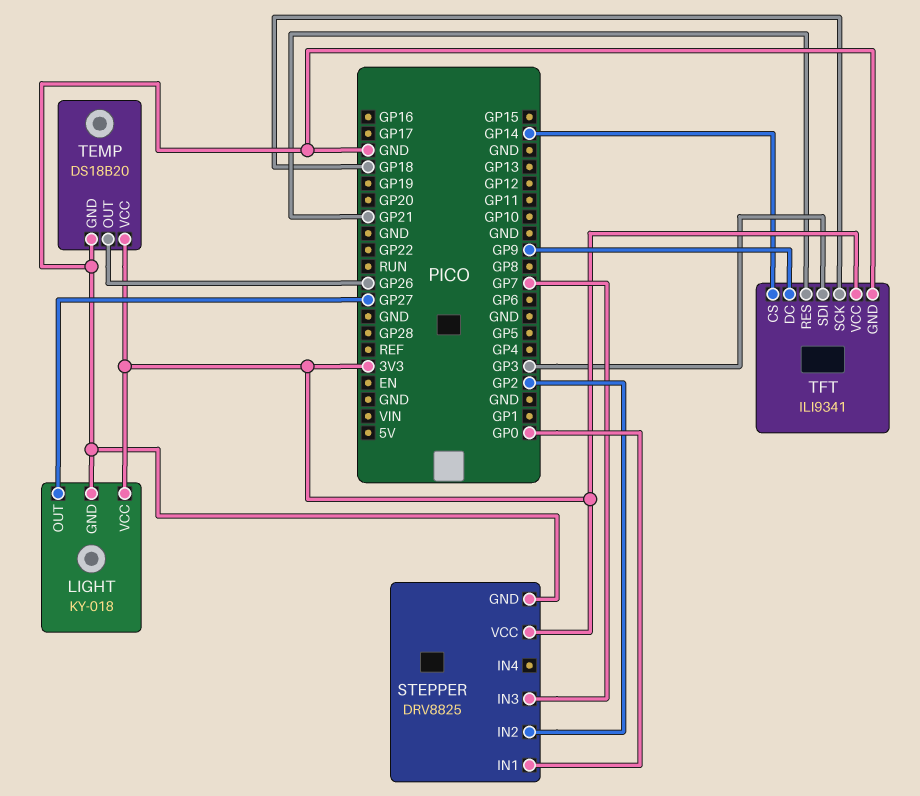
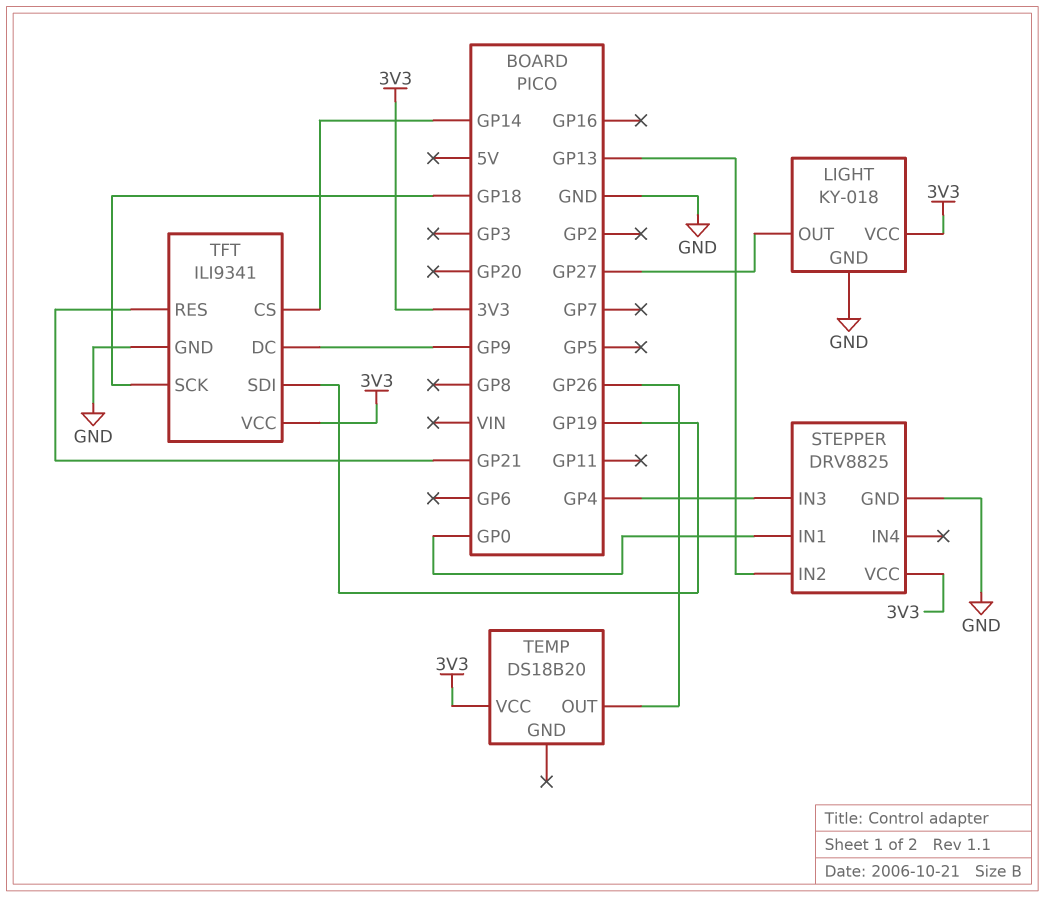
STEPPER pin IN2: GP2 -> GP13
STEPPER pin IN3: GP7 -> GP4
TEMP pin GND: GND -> none
TFT pin SDI: GP3 -> GP19

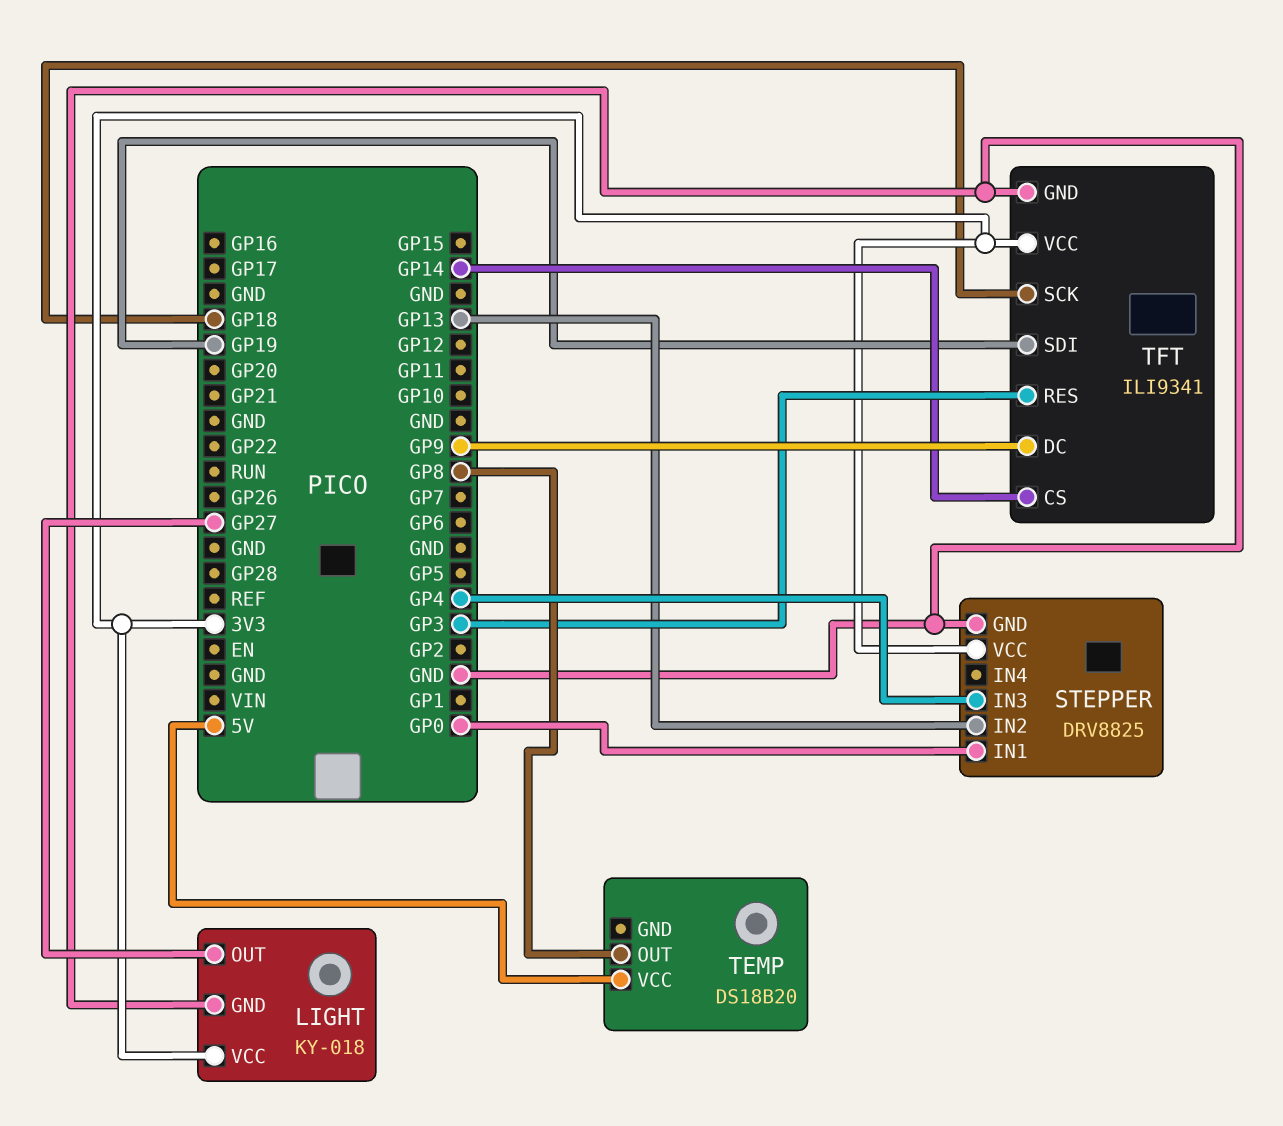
TEMP pin OUT: GP26 -> GP8
TEMP pin VCC: 3V3 -> 5V
TFT pin RES: GP21 -> GP3

